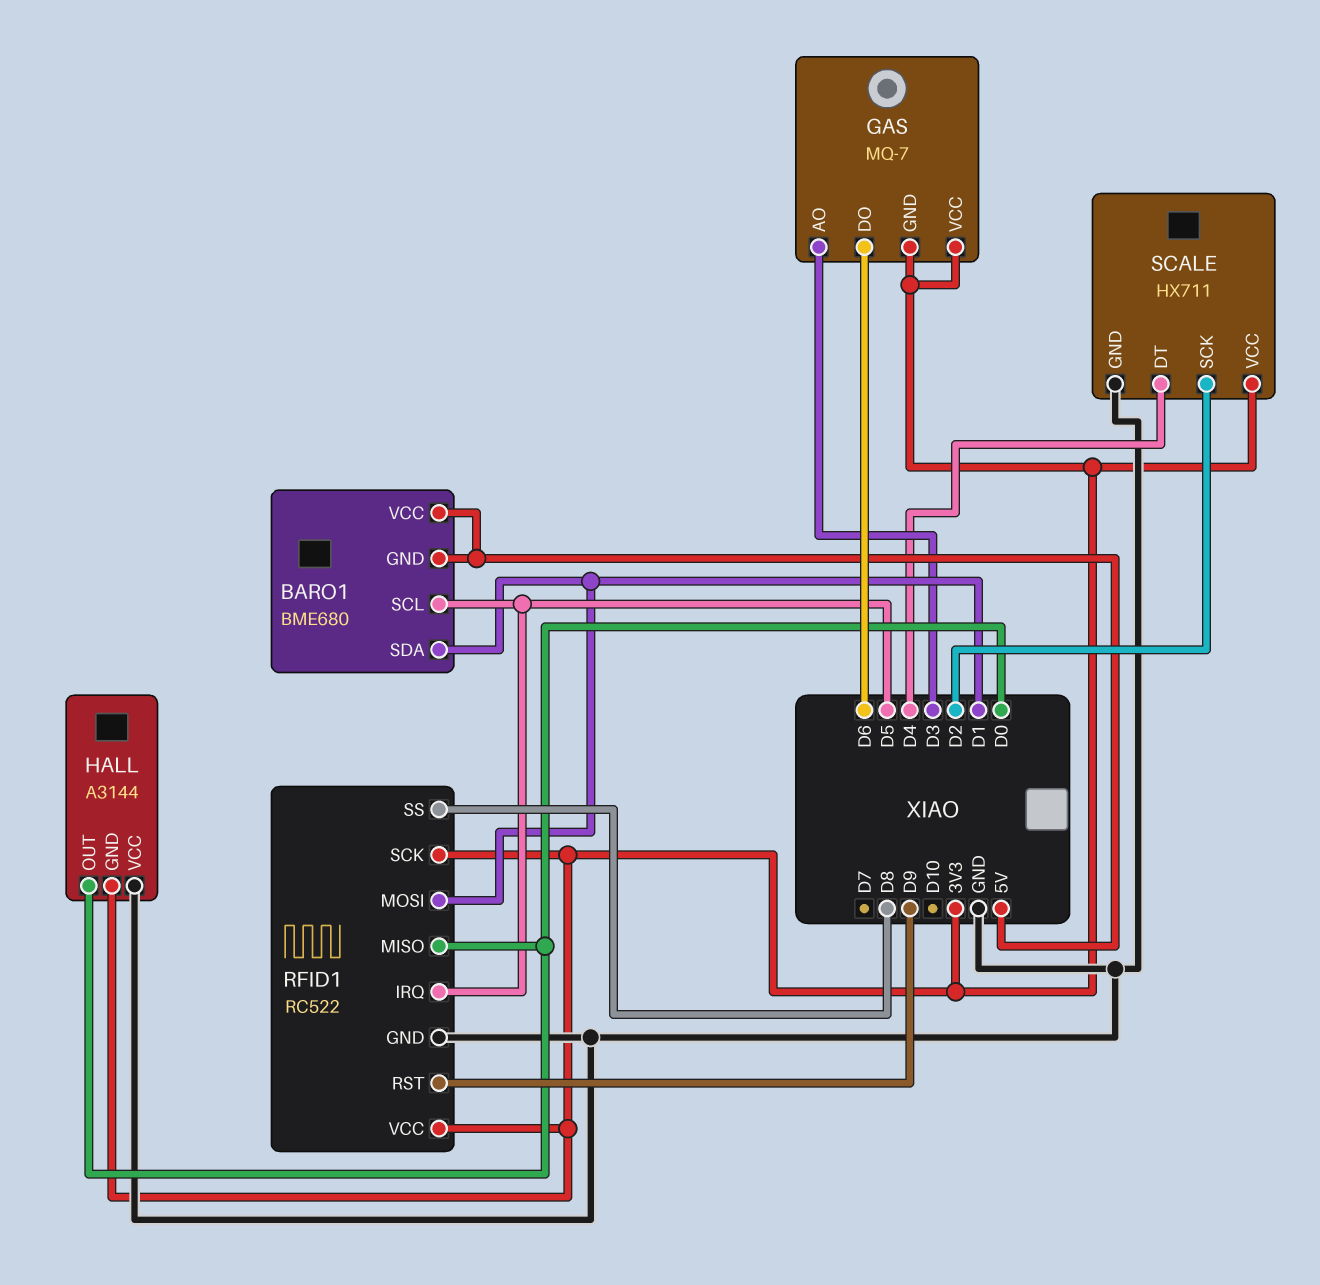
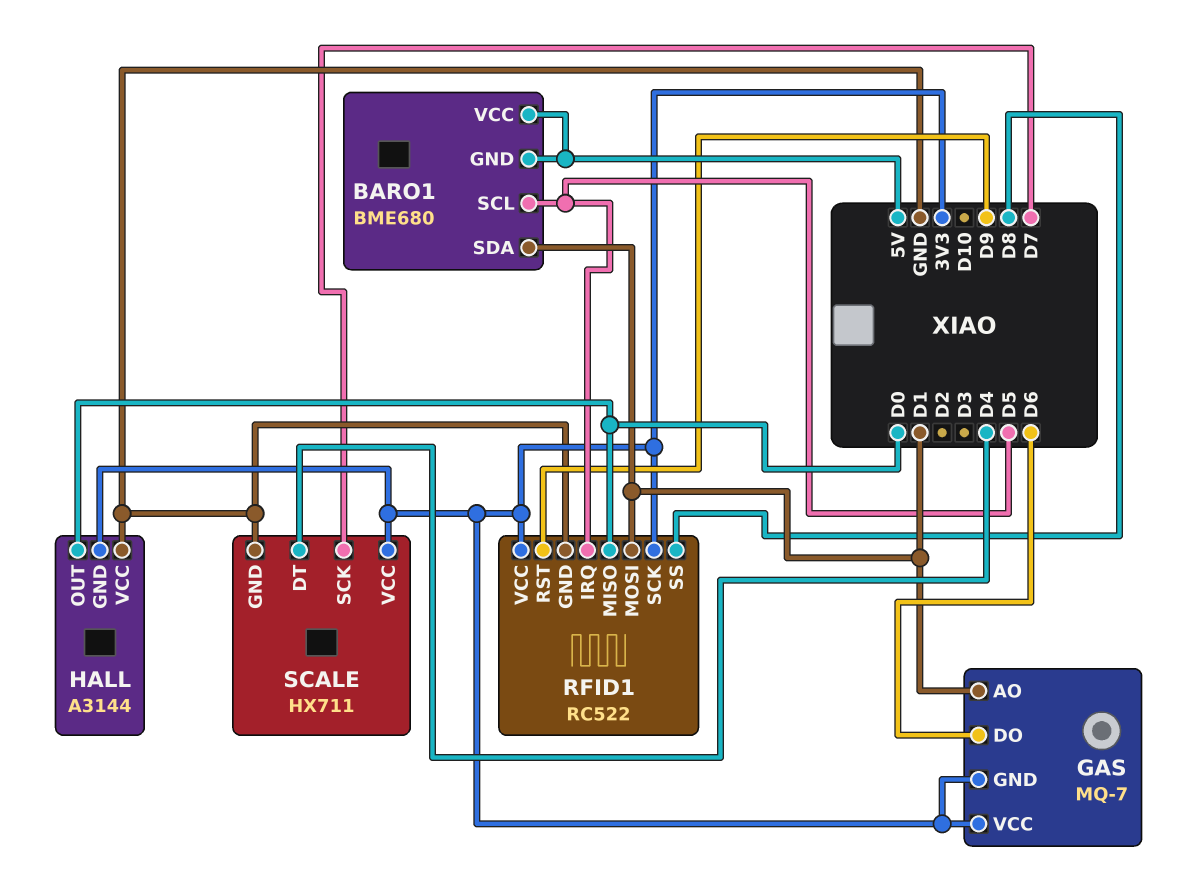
GAS pin AO: D3 -> D1
SCALE pin SCK: D2 -> D7

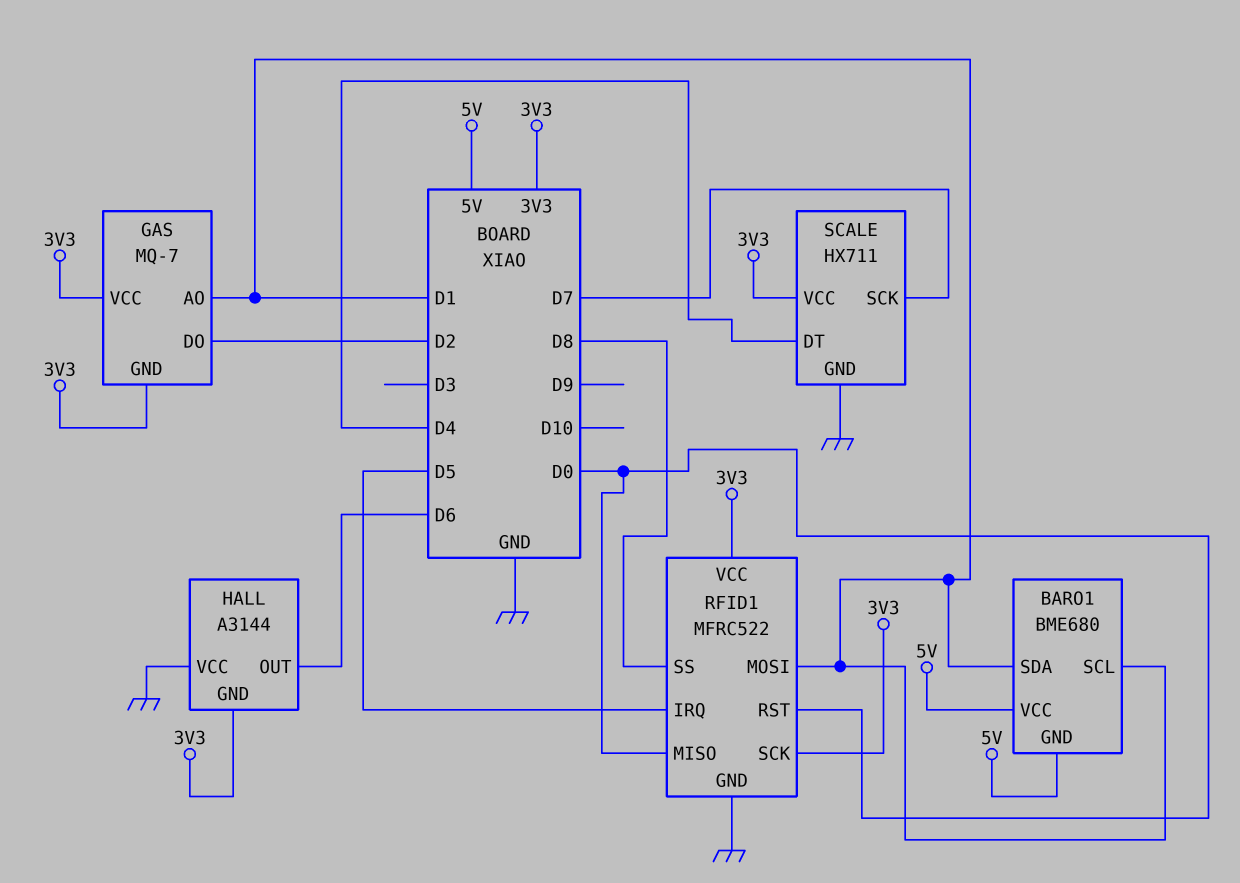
BARO1 pin SCL: D5 -> D1
GAS pin DO: D6 -> D2
HALL pin OUT: D0 -> D6
RFID1: RC522 -> MFRC522
RFID1 pin RST: D9 -> D0

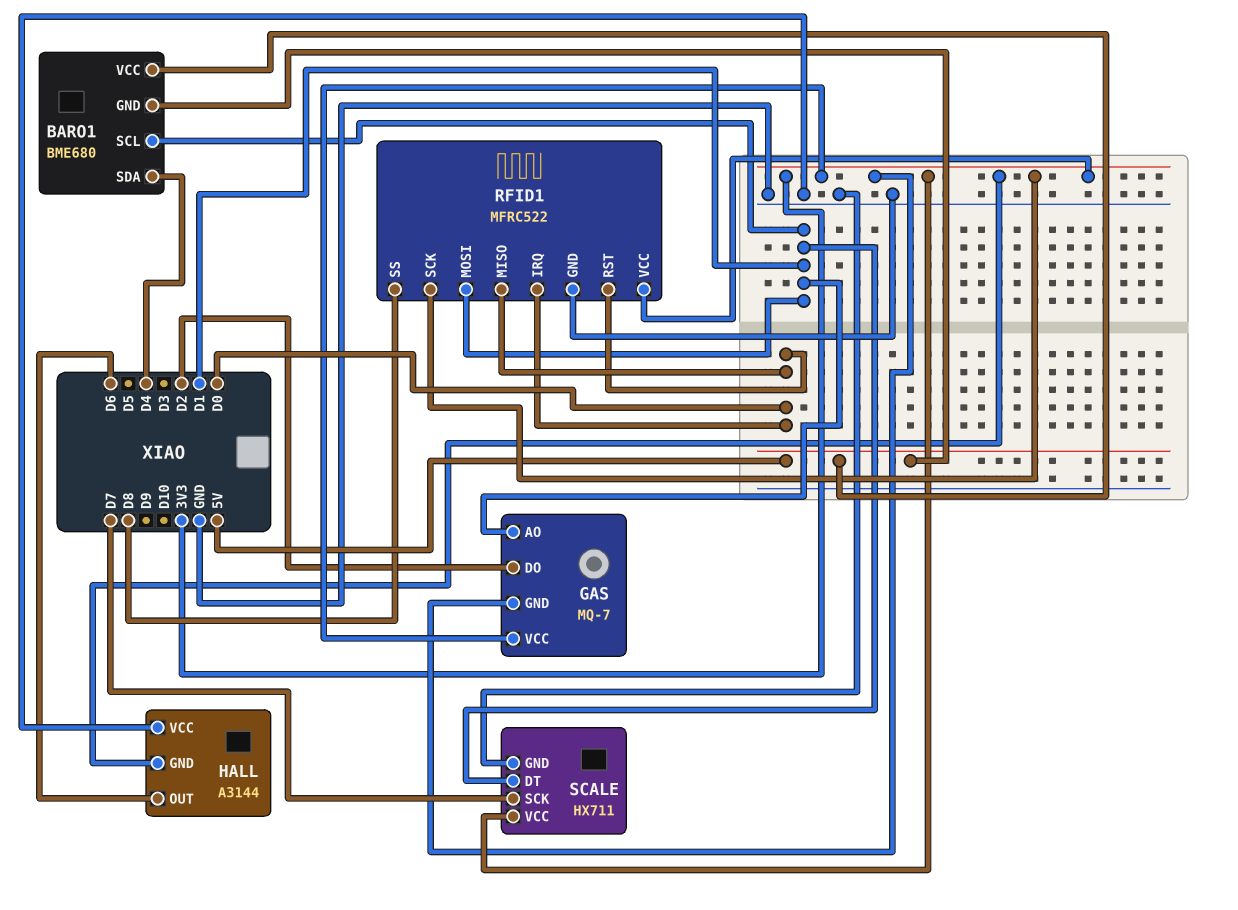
BARO1 pin SDA: D1 -> D4
RFID1 pin IRQ: D5 -> D0
SCALE pin DT: D4 -> D1

